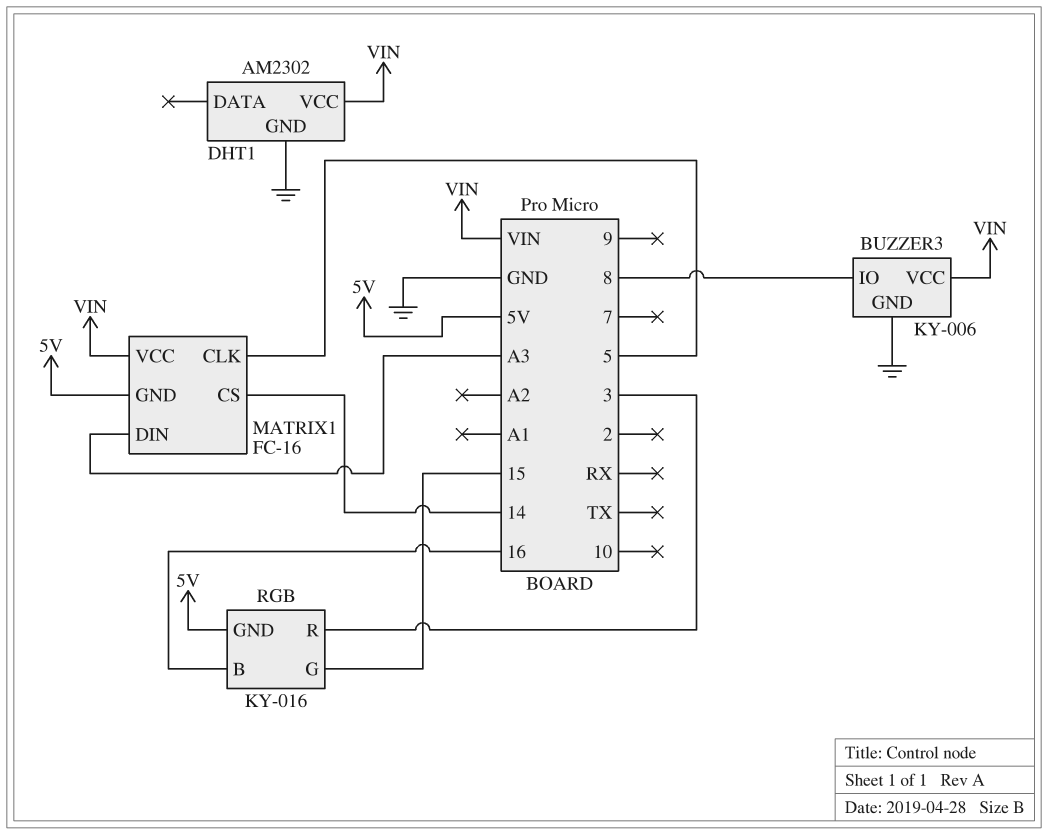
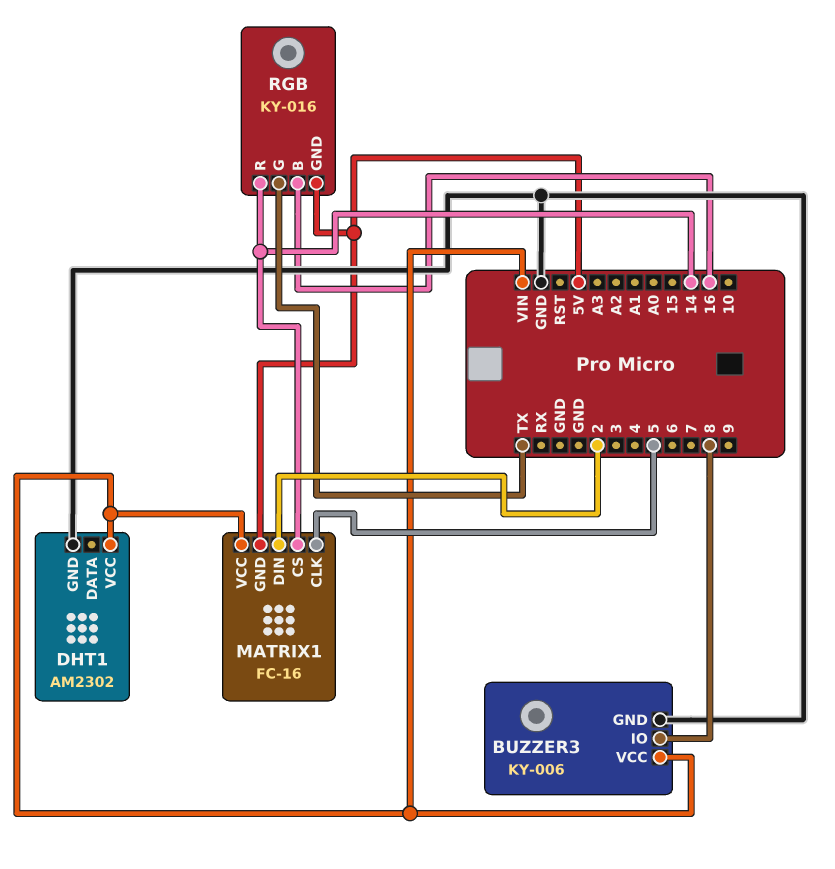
MATRIX1 pin DIN: A3 -> 2
RGB pin G: 15 -> TX
RGB pin R: 3 -> 14

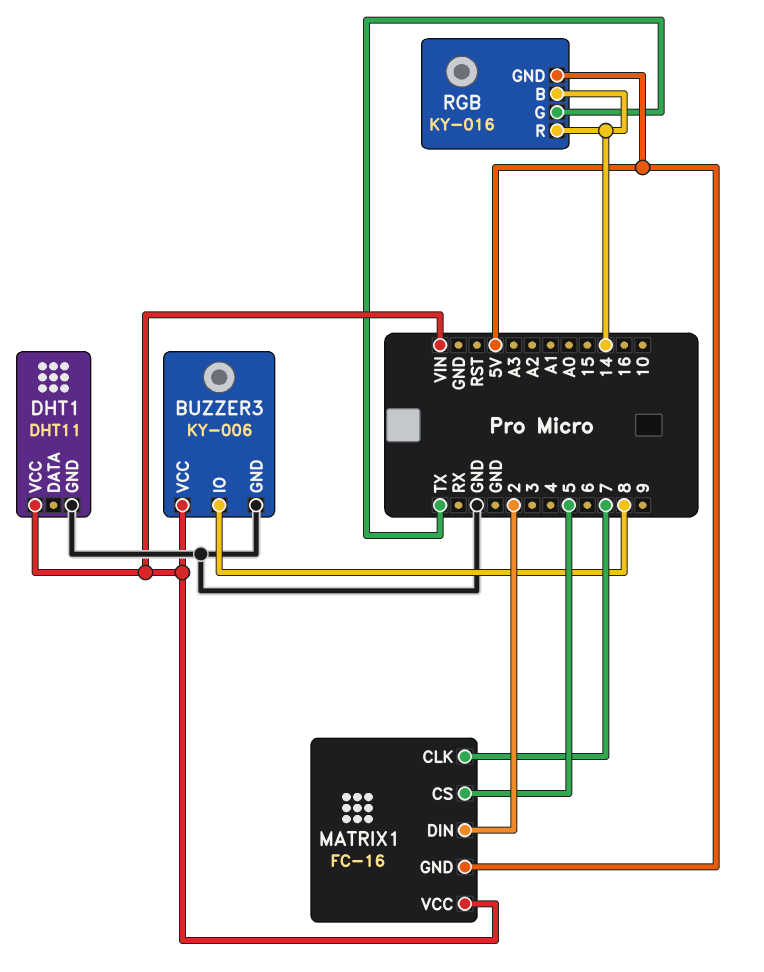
DHT1: AM2302 -> DHT11
MATRIX1 pin CLK: 5 -> 7
MATRIX1 pin CS: 14 -> 5
RGB pin B: 16 -> 14

